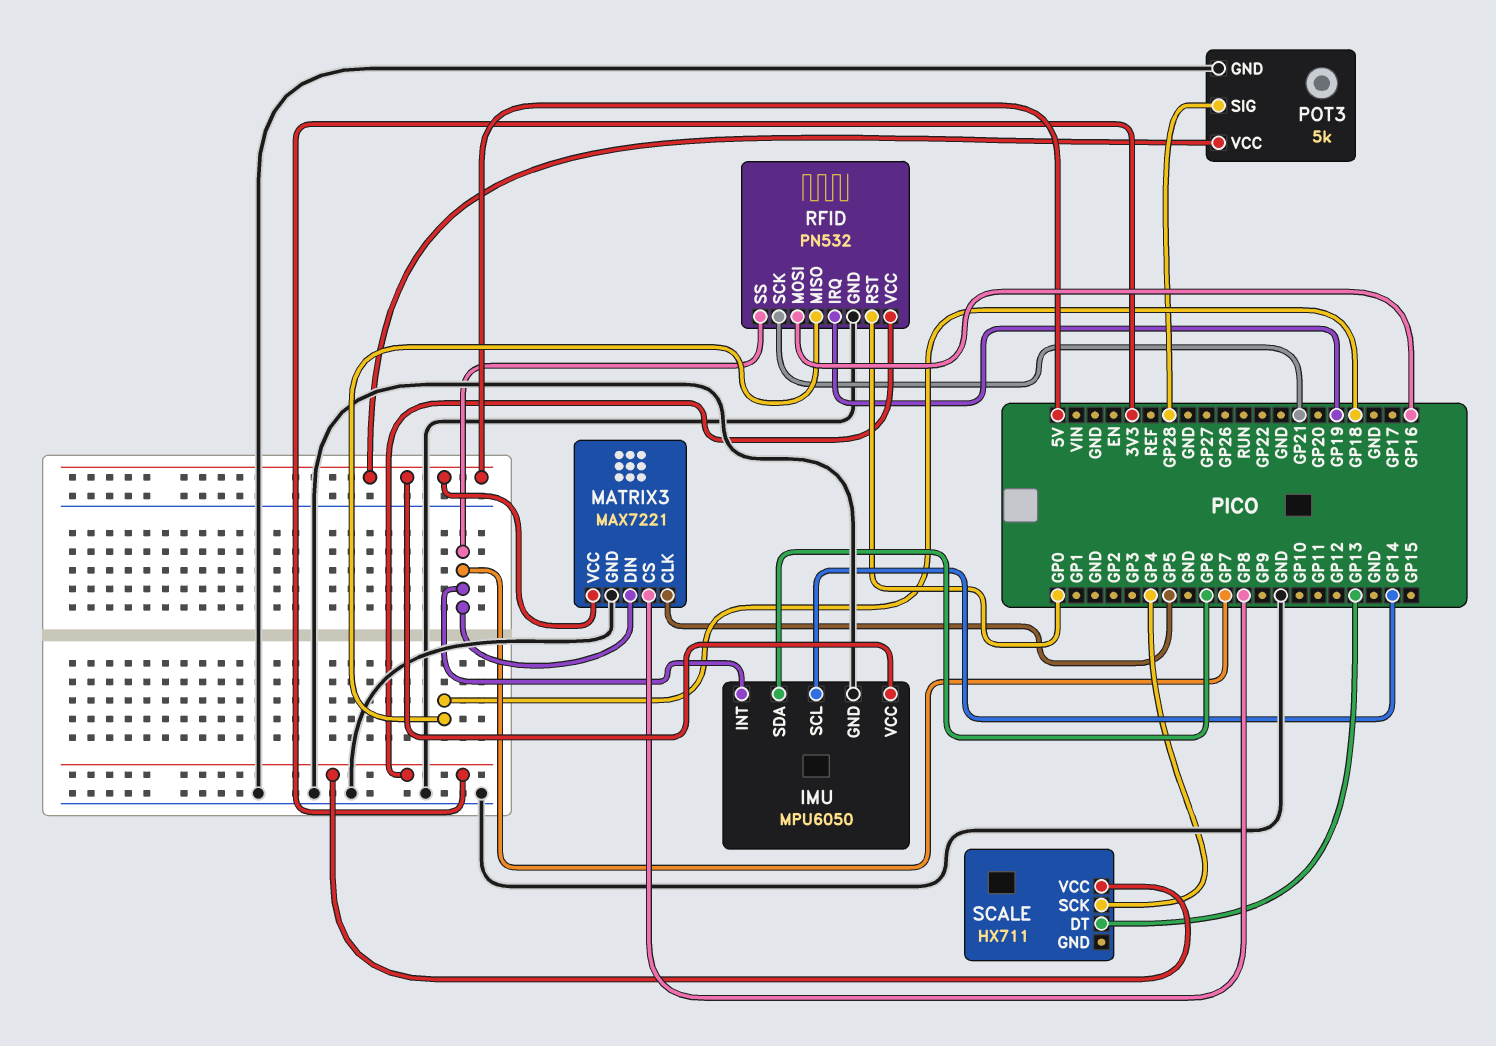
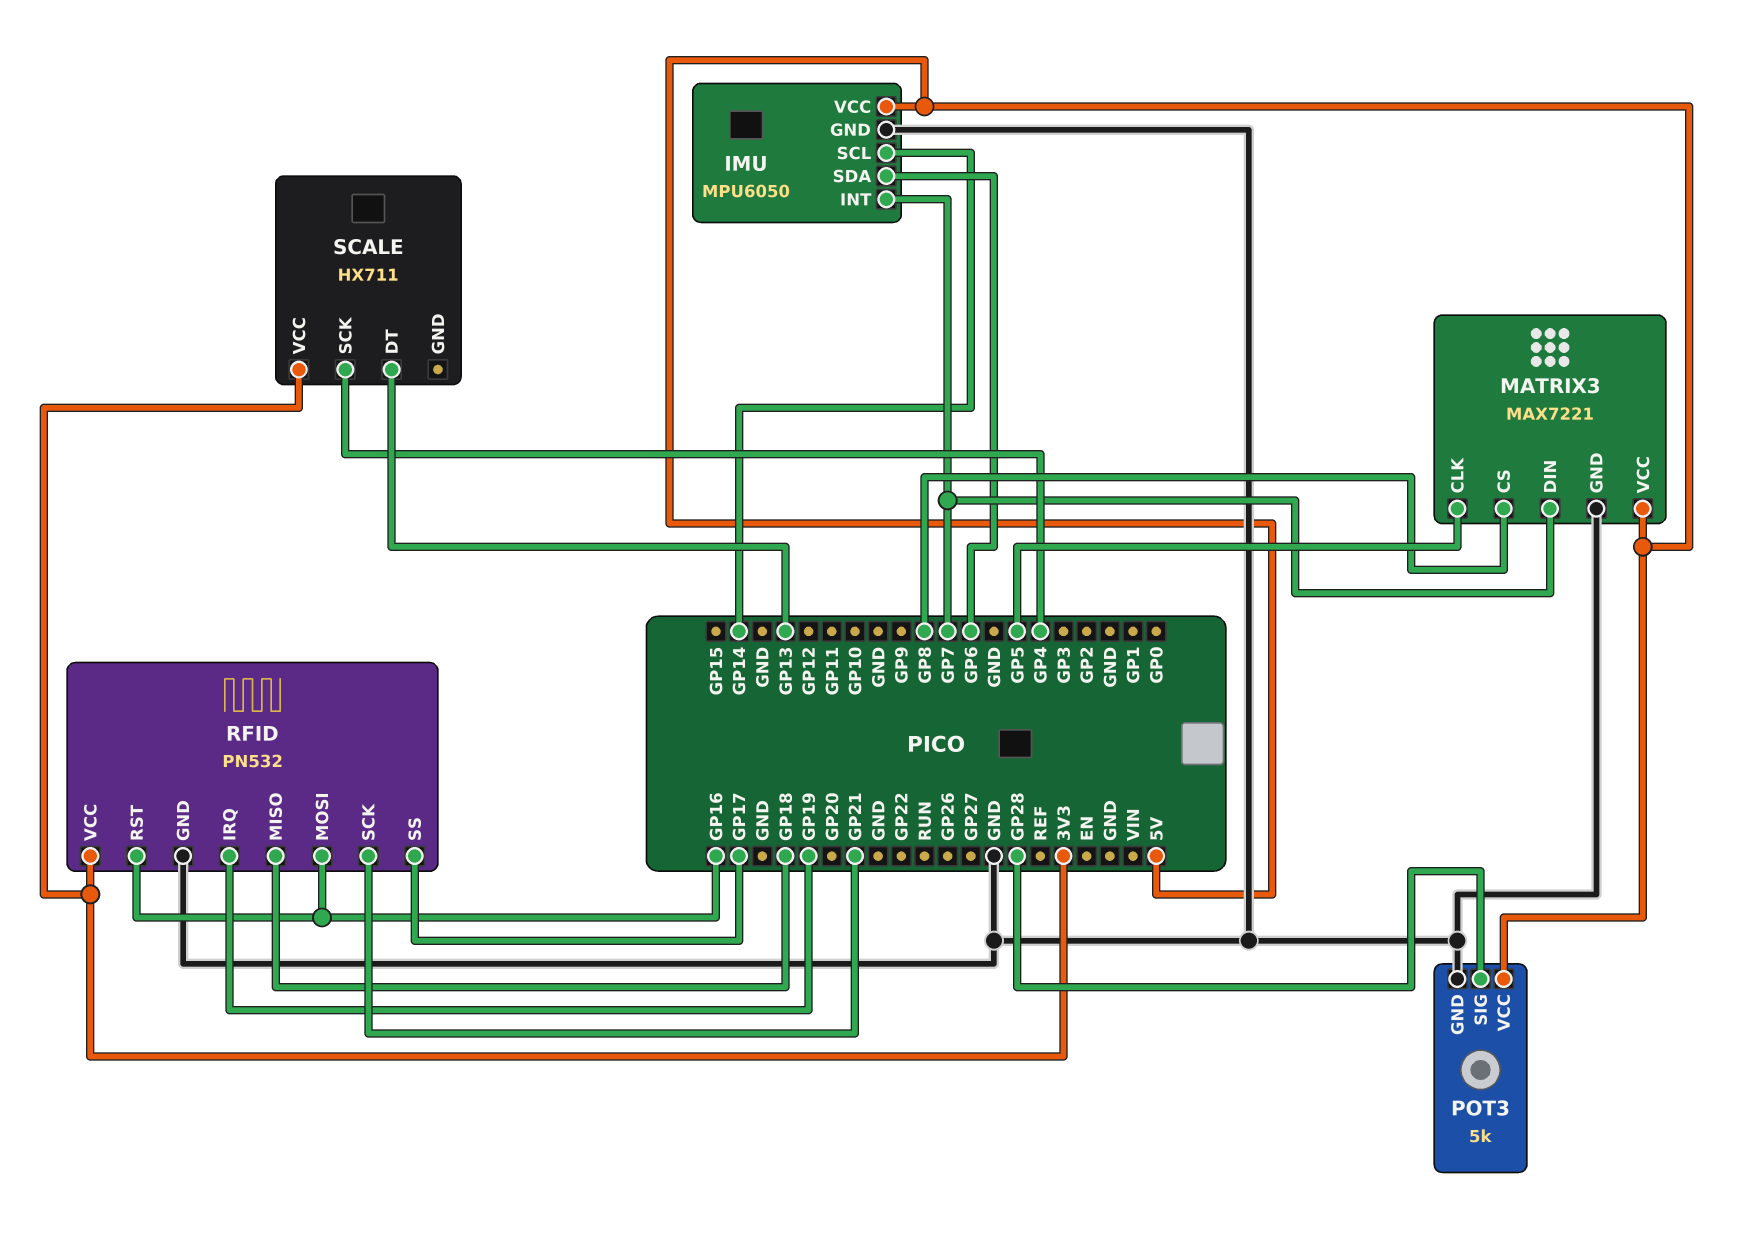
RFID pin RST: GP0 -> GP16
RFID pin SS: GP7 -> GP17

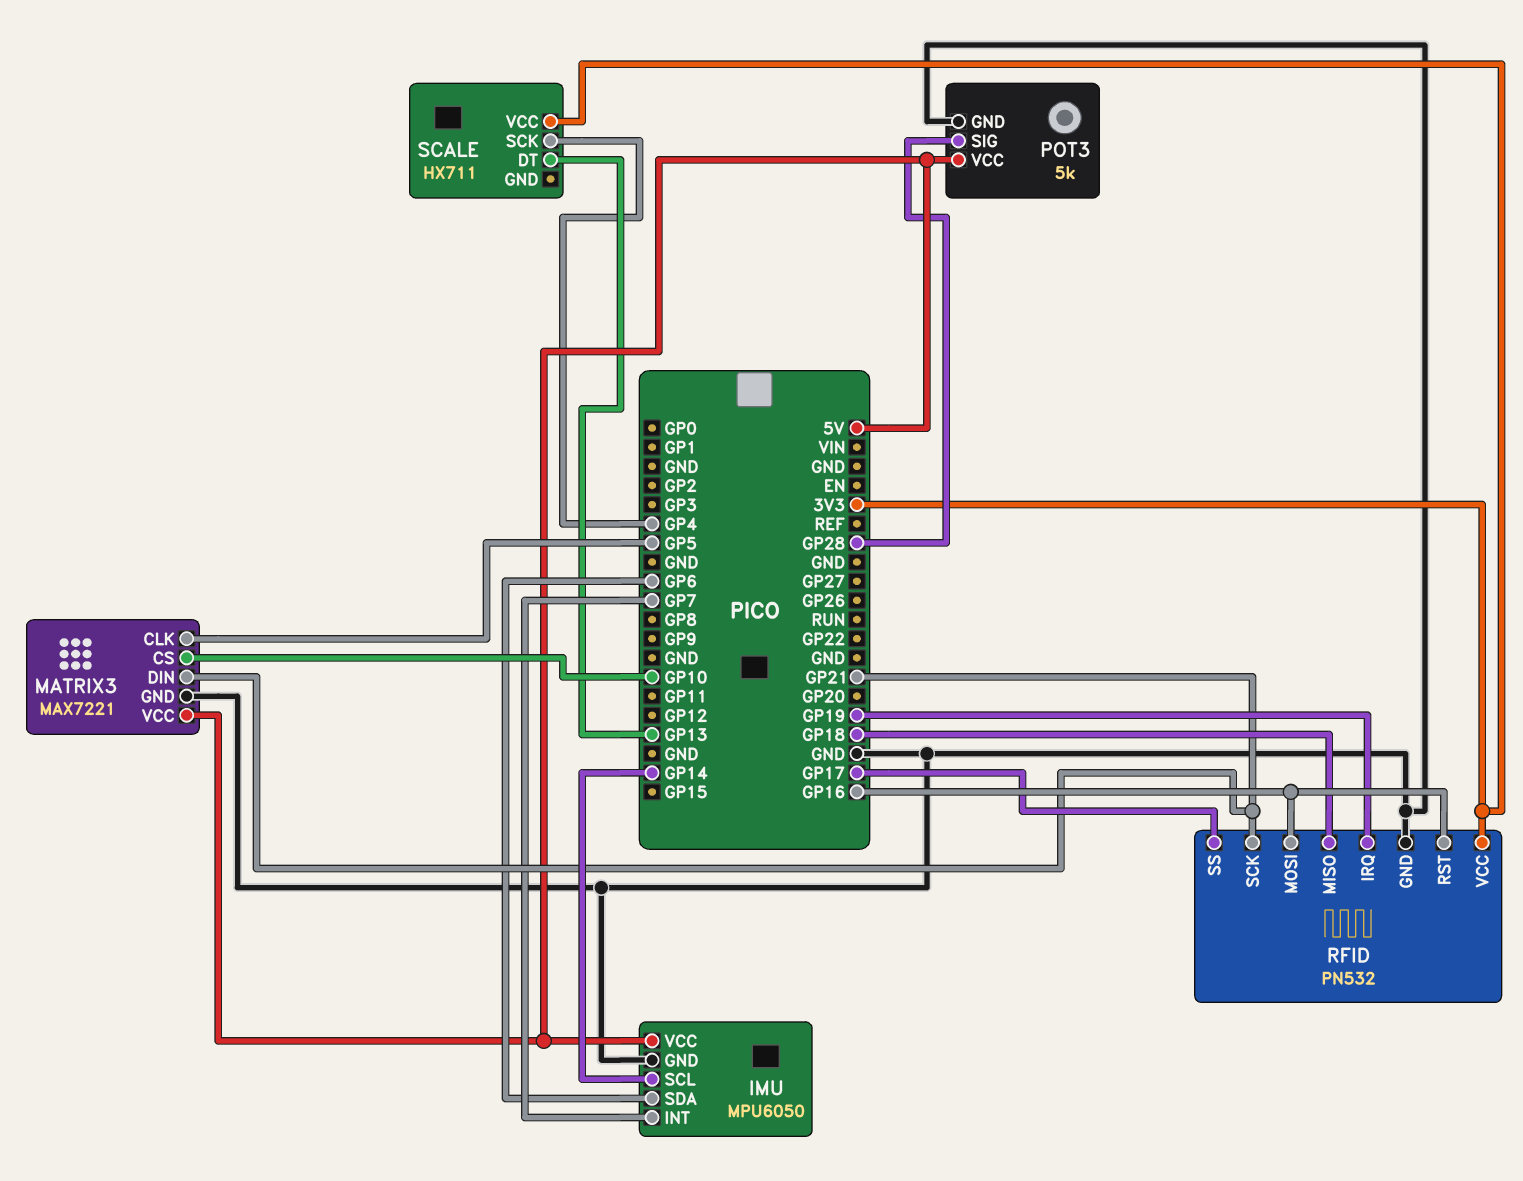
MATRIX3 pin CS: GP8 -> GP10
MATRIX3 pin DIN: GP7 -> GP21

